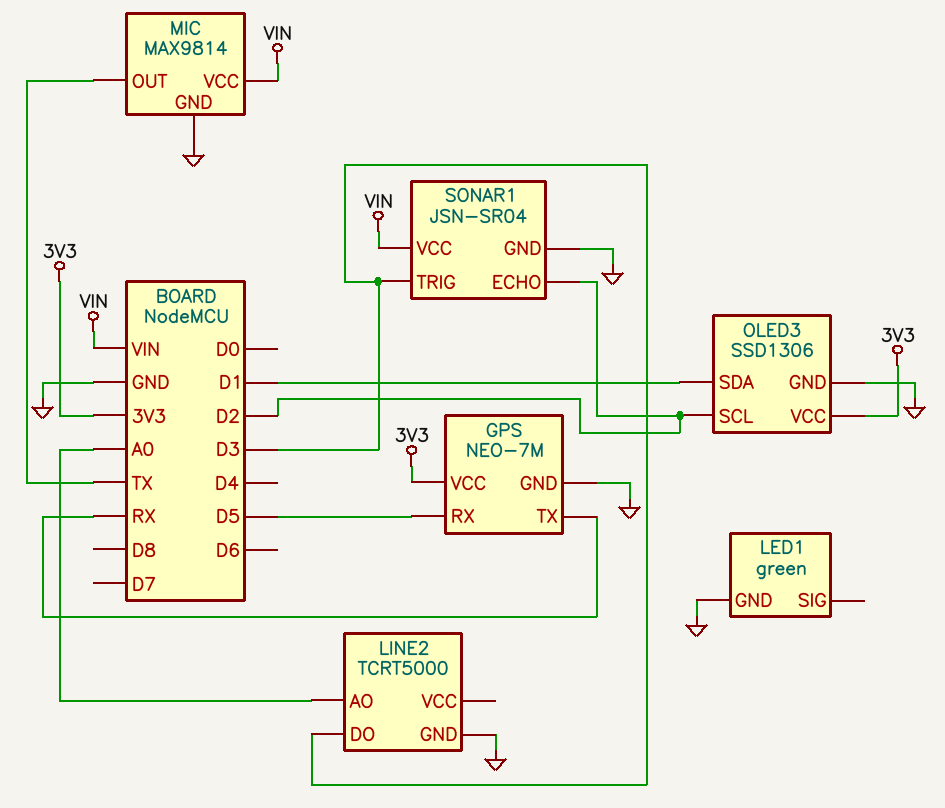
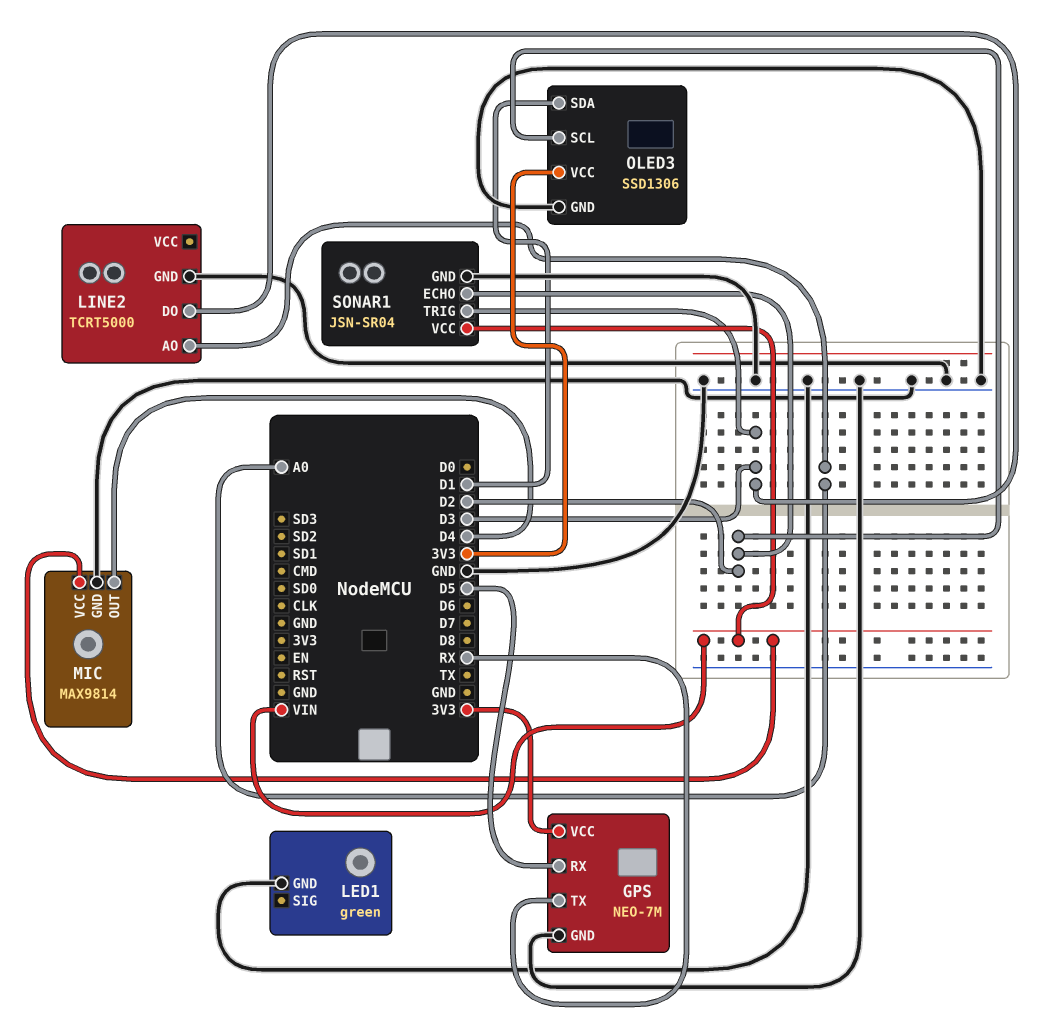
MIC pin OUT: TX -> D4

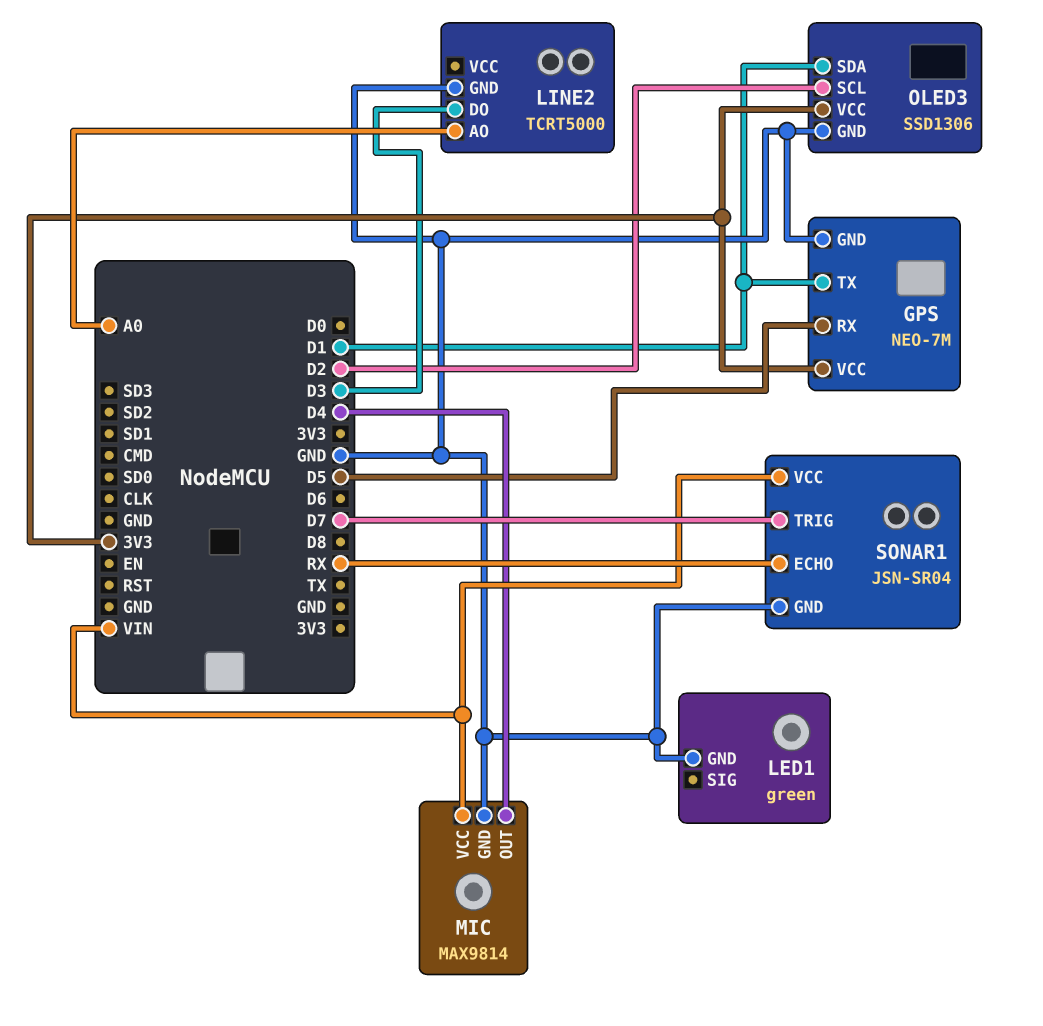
GPS pin TX: RX -> D1
SONAR1 pin ECHO: D2 -> RX
SONAR1 pin TRIG: D3 -> D7

